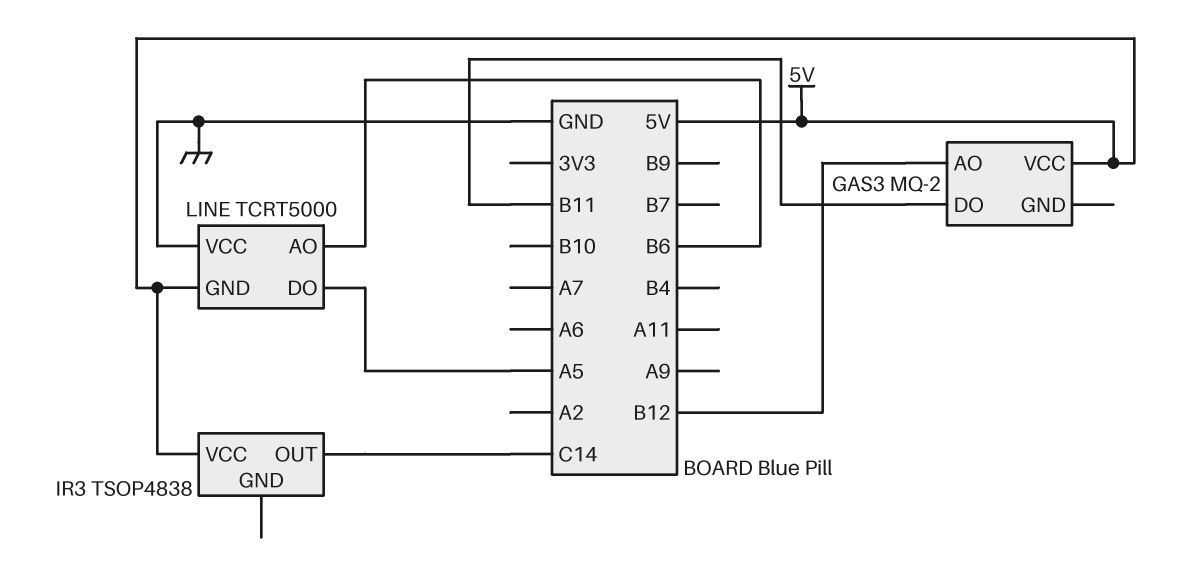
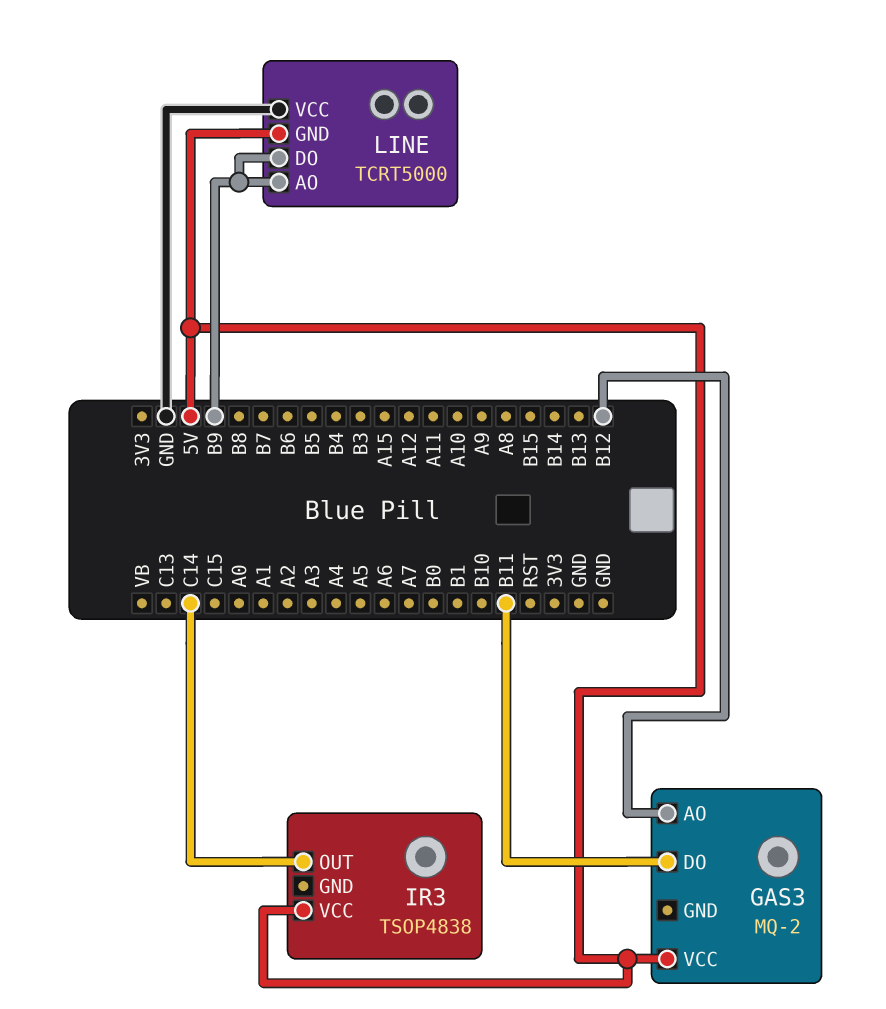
LINE pin AO: B6 -> B9
LINE pin DO: A5 -> B9

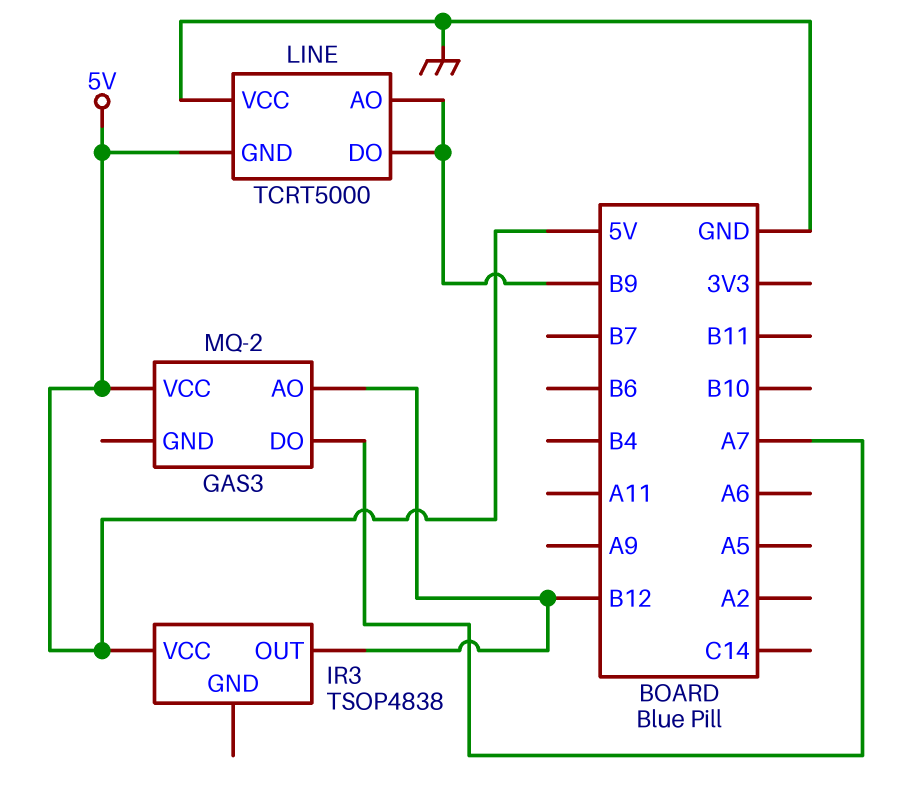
GAS3 pin DO: B11 -> A7
IR3 pin OUT: C14 -> B12

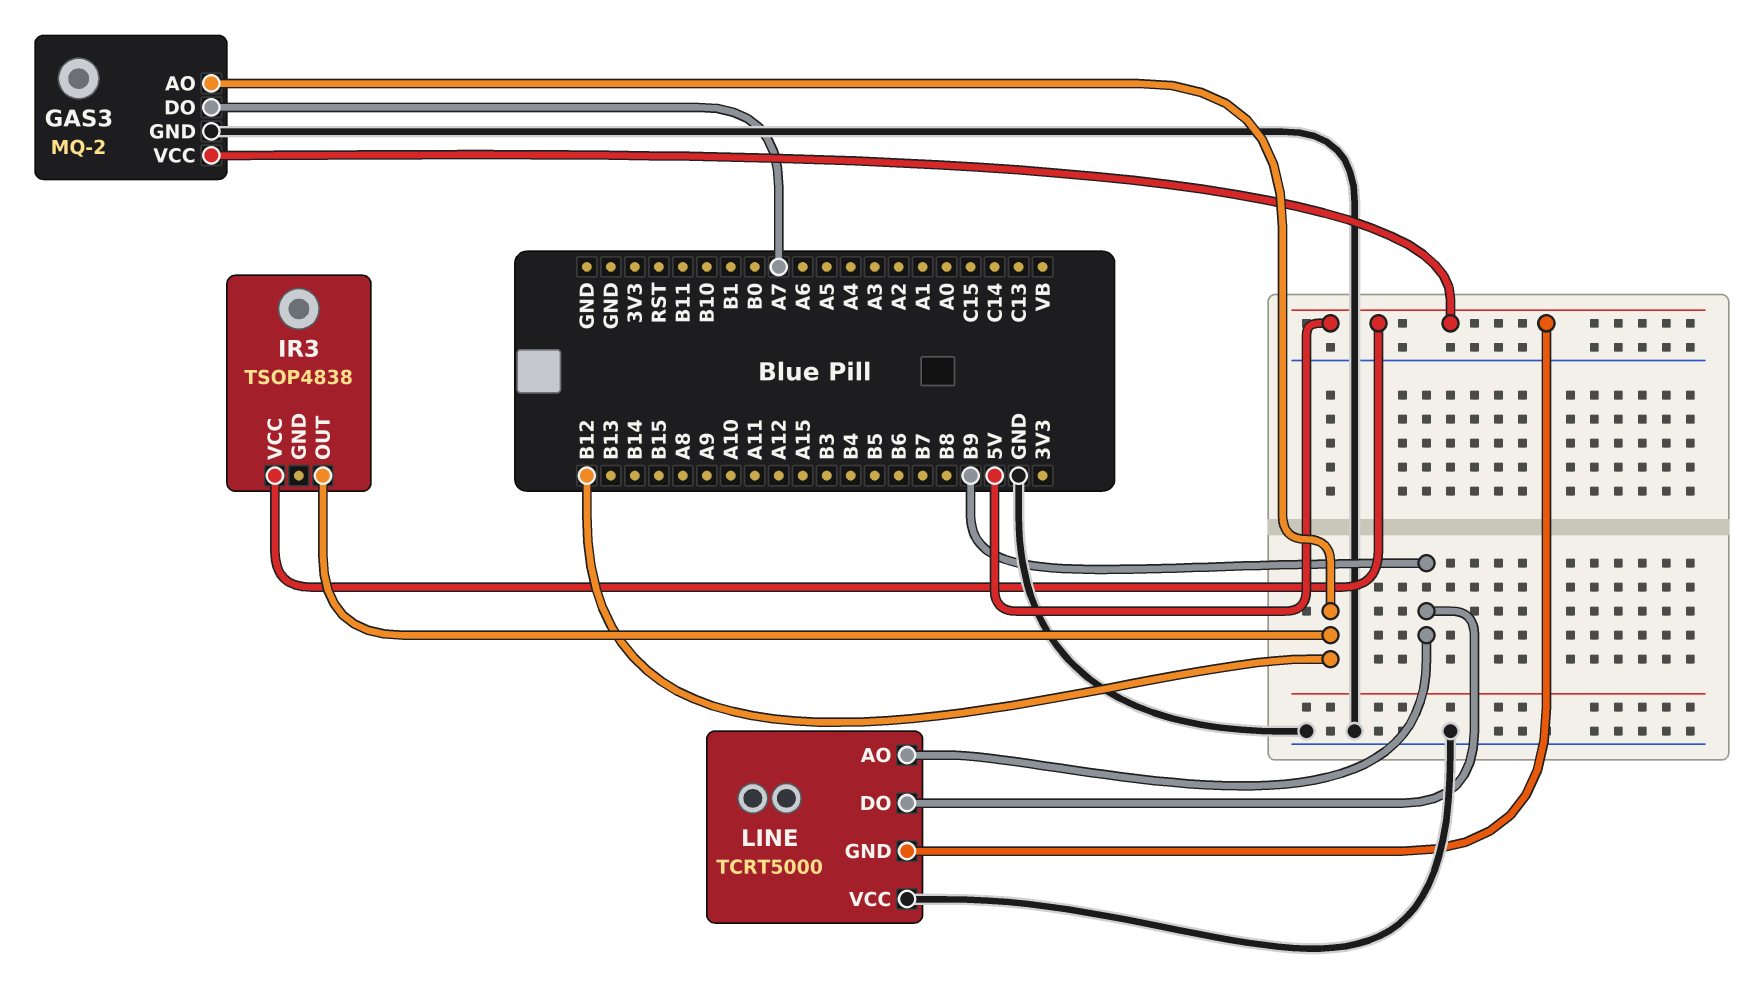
GAS3 pin GND: none -> GND

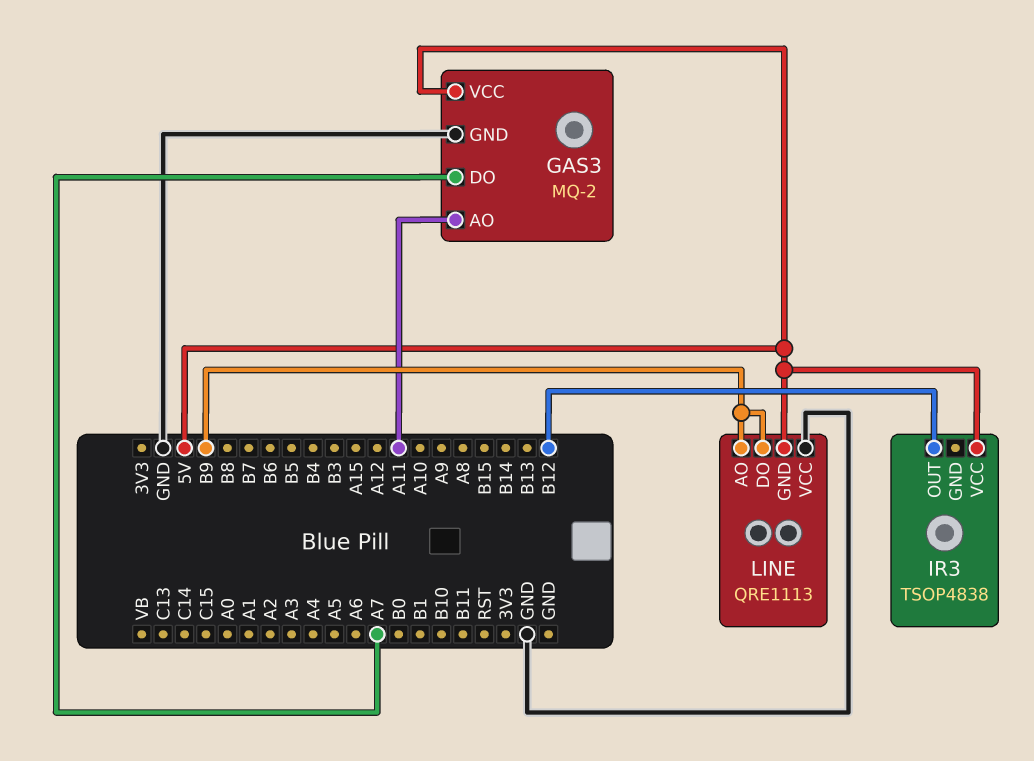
GAS3 pin AO: B12 -> A11
LINE: TCRT5000 -> QRE1113

